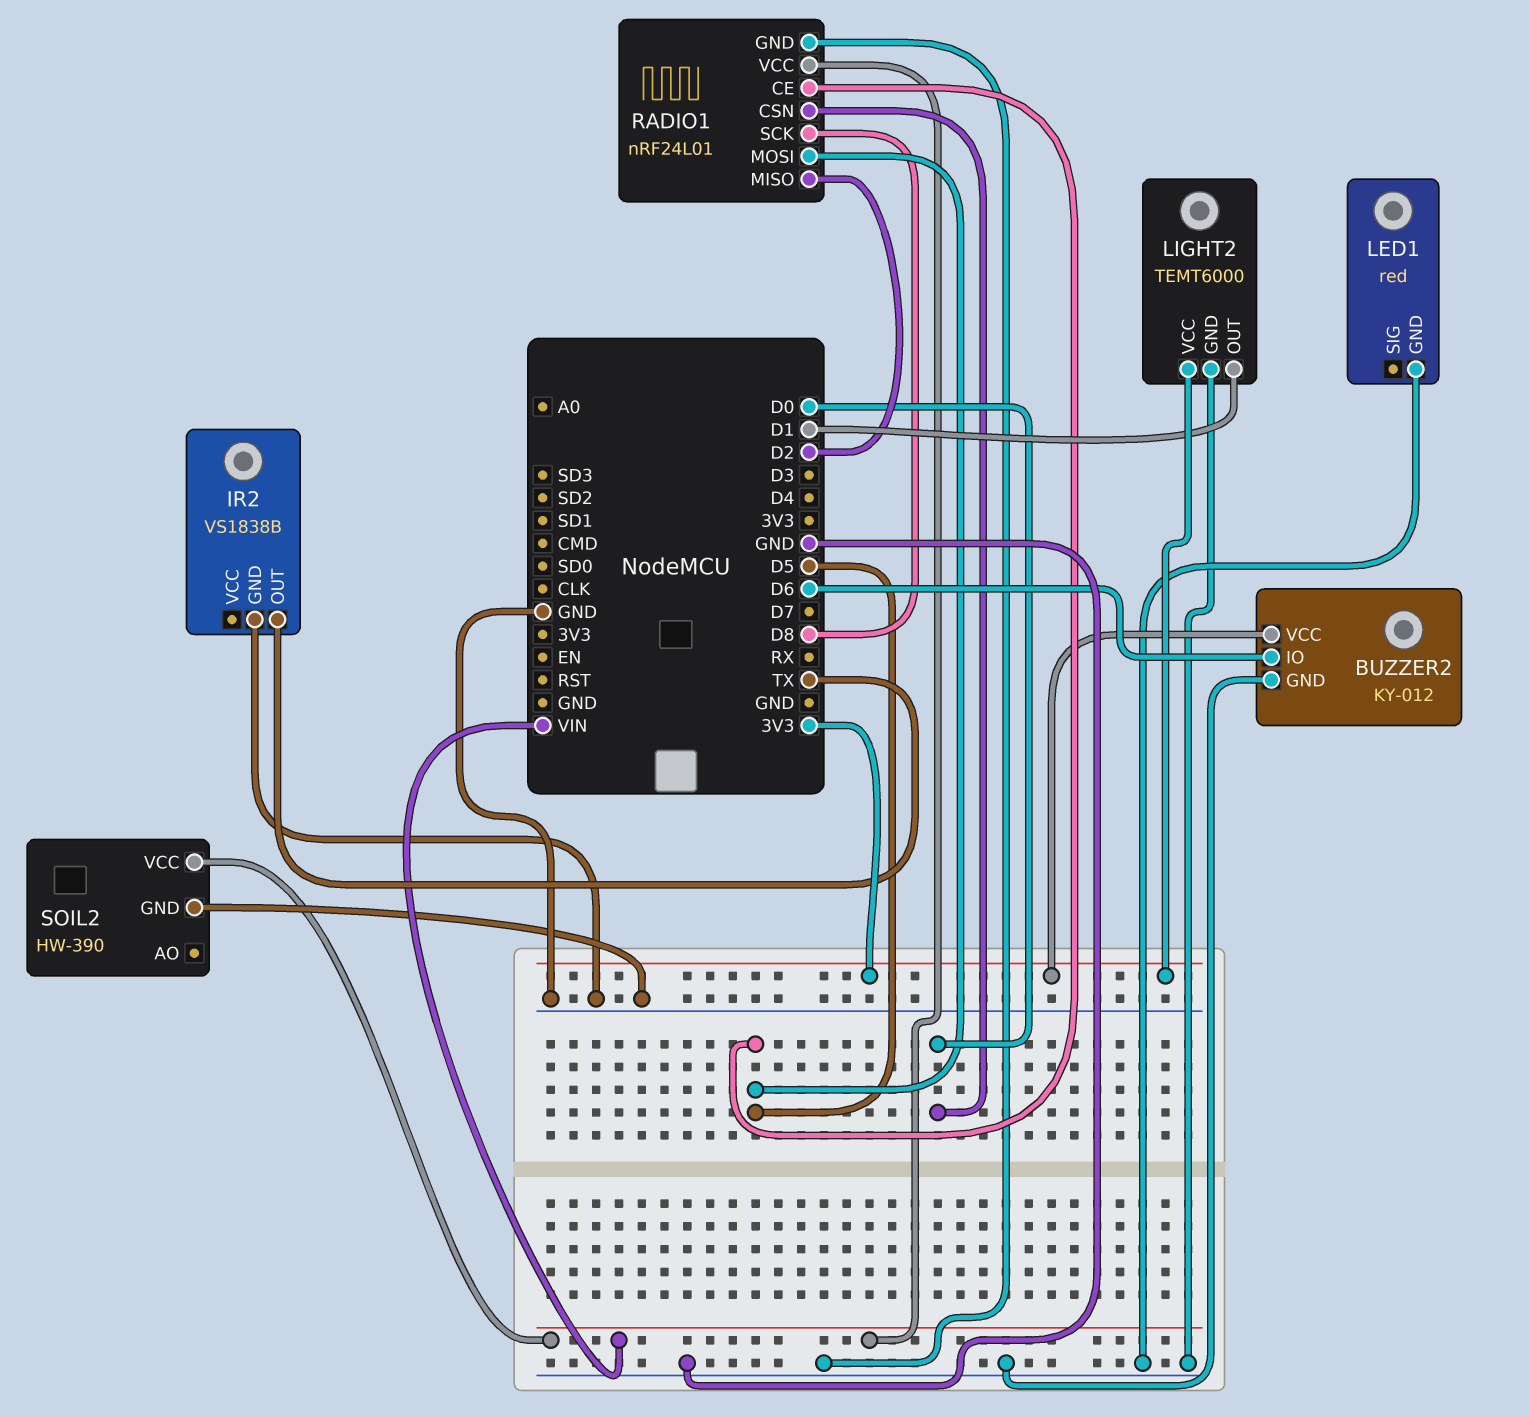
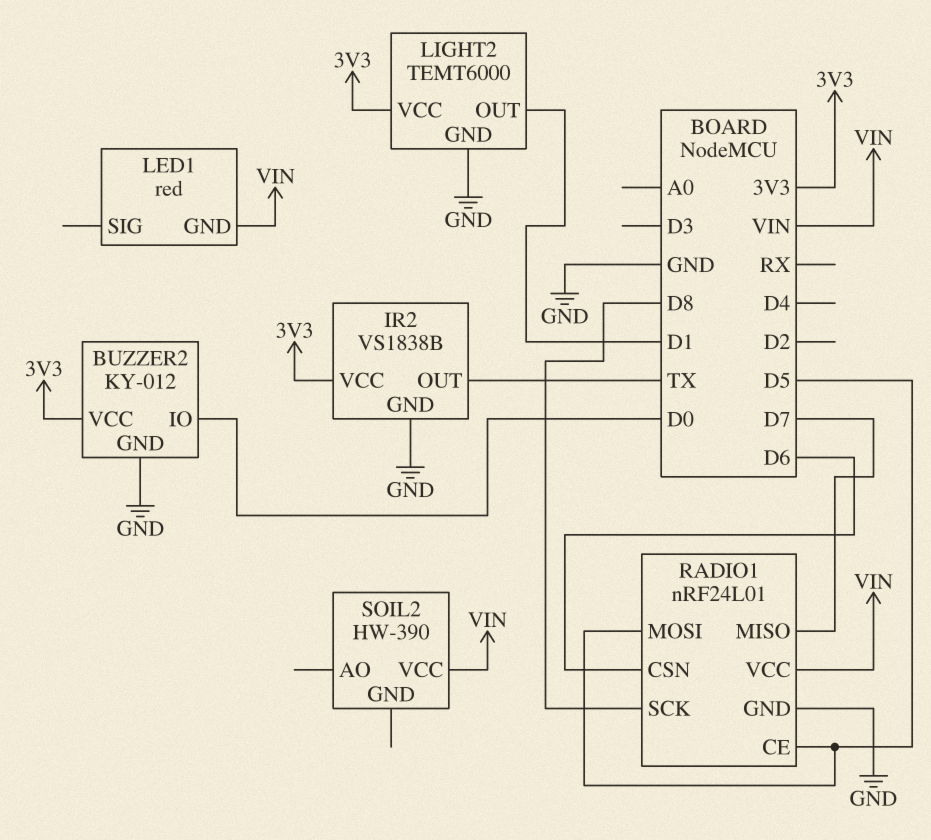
BUZZER2 pin IO: D6 -> D0
IR2 pin VCC: none -> 3V3
LED1 pin GND: GND -> VIN
RADIO1 pin CSN: D0 -> D6
RADIO1 pin MISO: D2 -> D7
SOIL2 pin GND: GND -> none

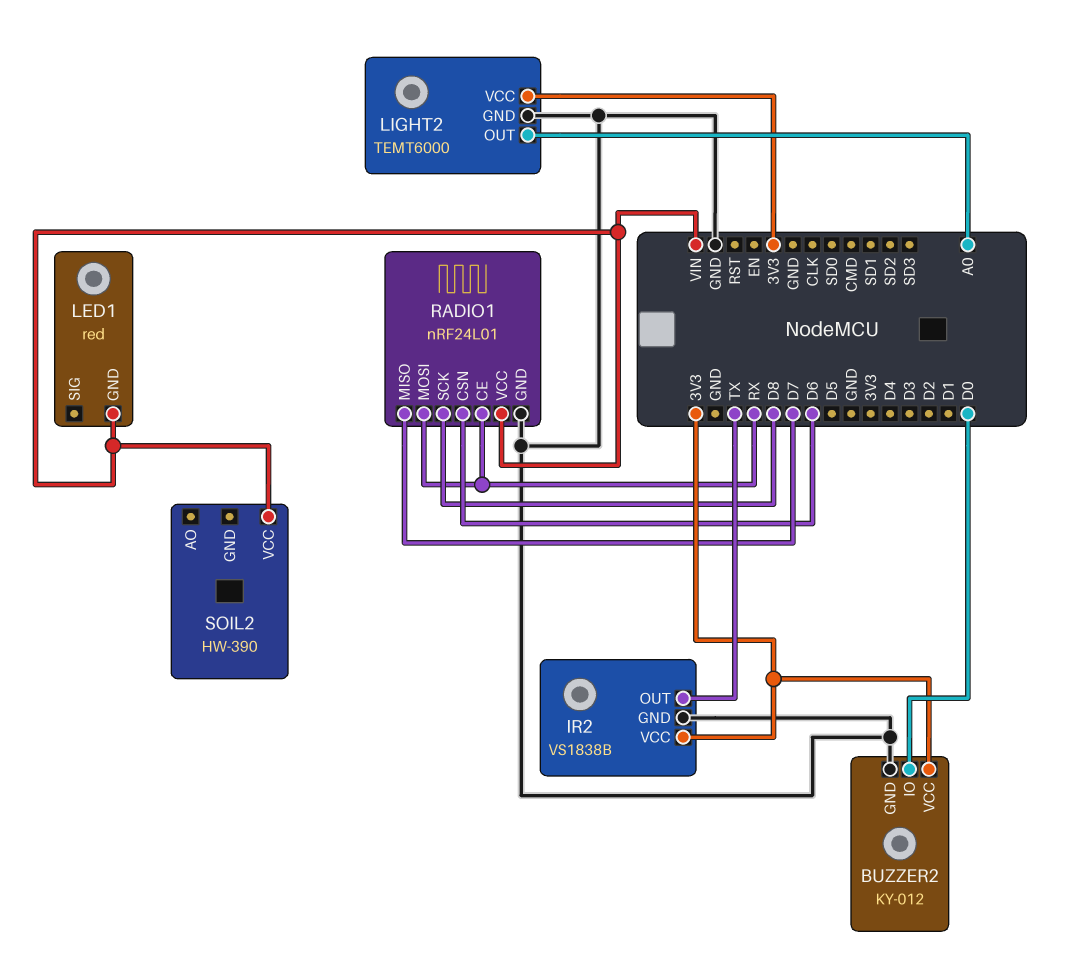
LIGHT2 pin OUT: D1 -> A0
RADIO1 pin CE: D5 -> RX
RADIO1 pin MOSI: D5 -> RX

